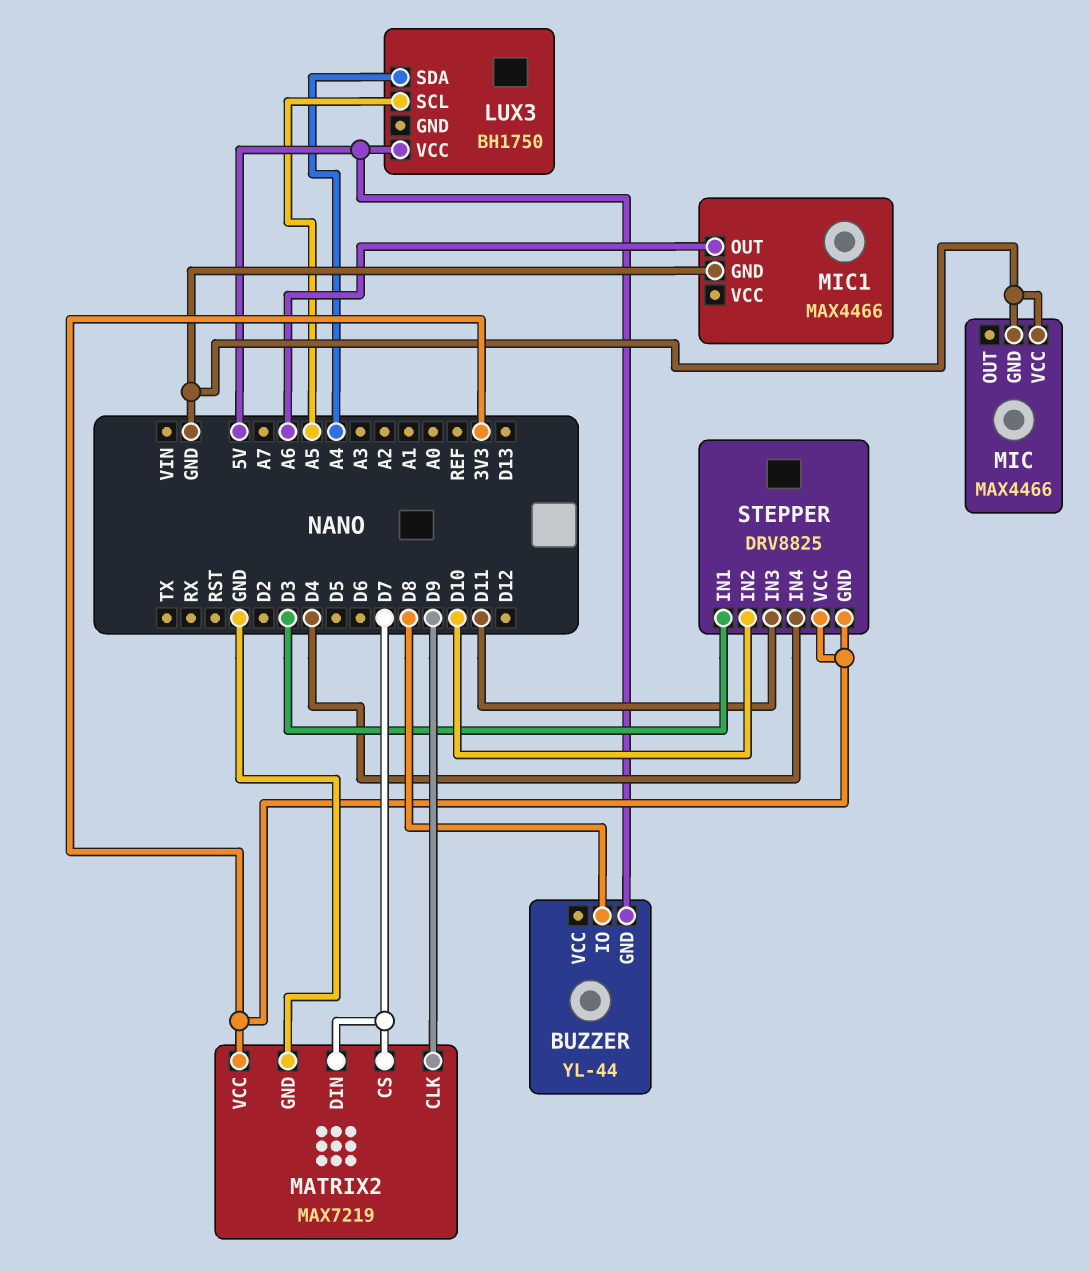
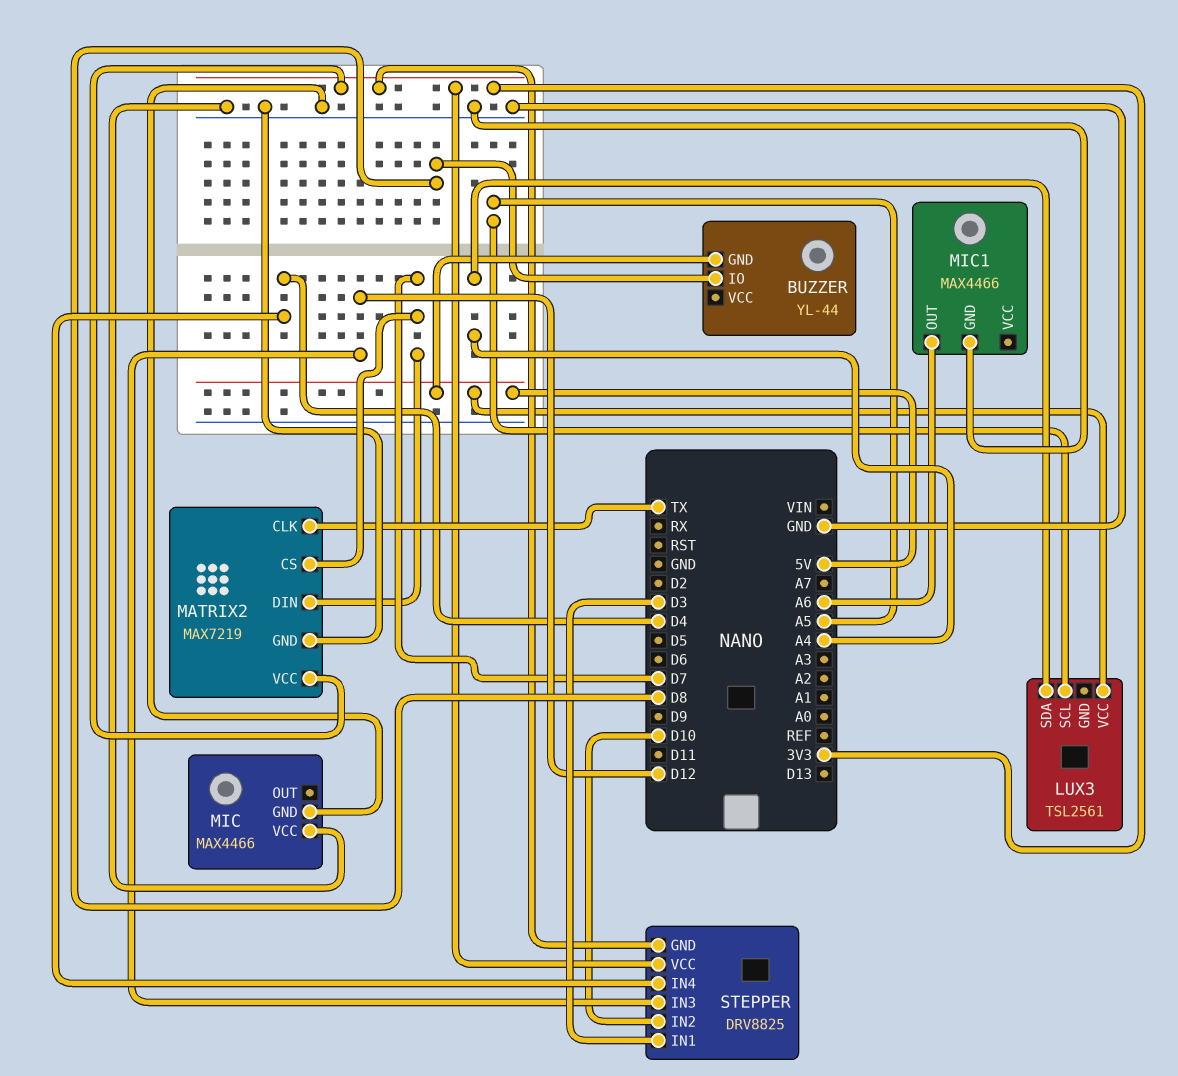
LUX3: BH1750 -> TSL2561
MATRIX2 pin CLK: D9 -> TX
STEPPER pin IN3: D11 -> D12

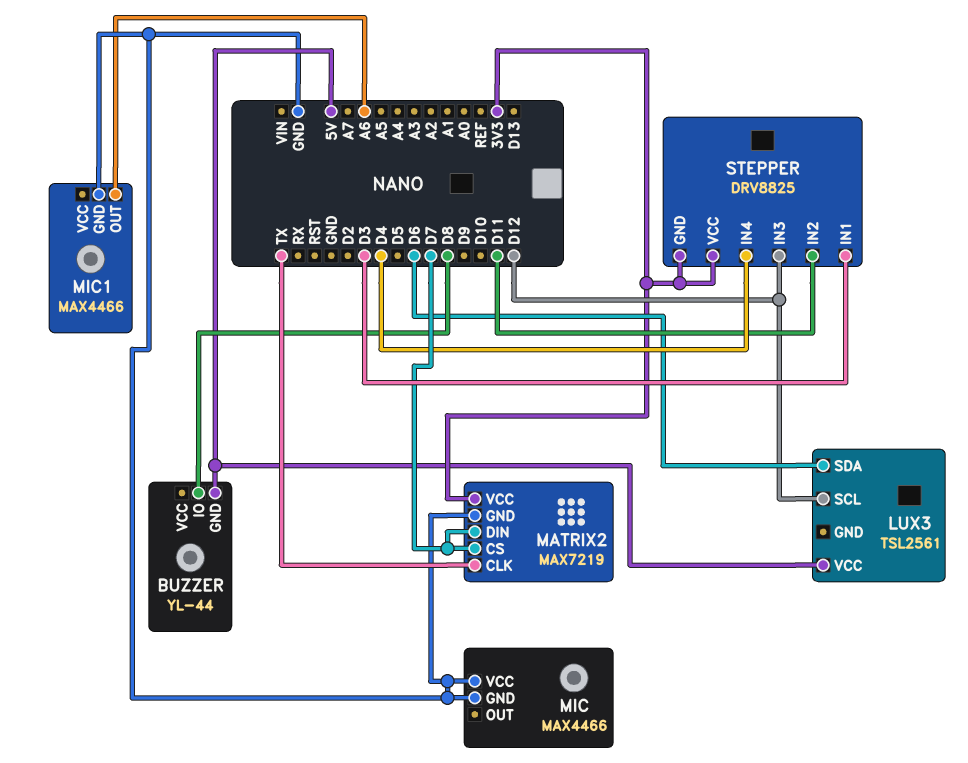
LUX3 pin SCL: A5 -> D12
LUX3 pin SDA: A4 -> D6
STEPPER pin IN2: D10 -> D11

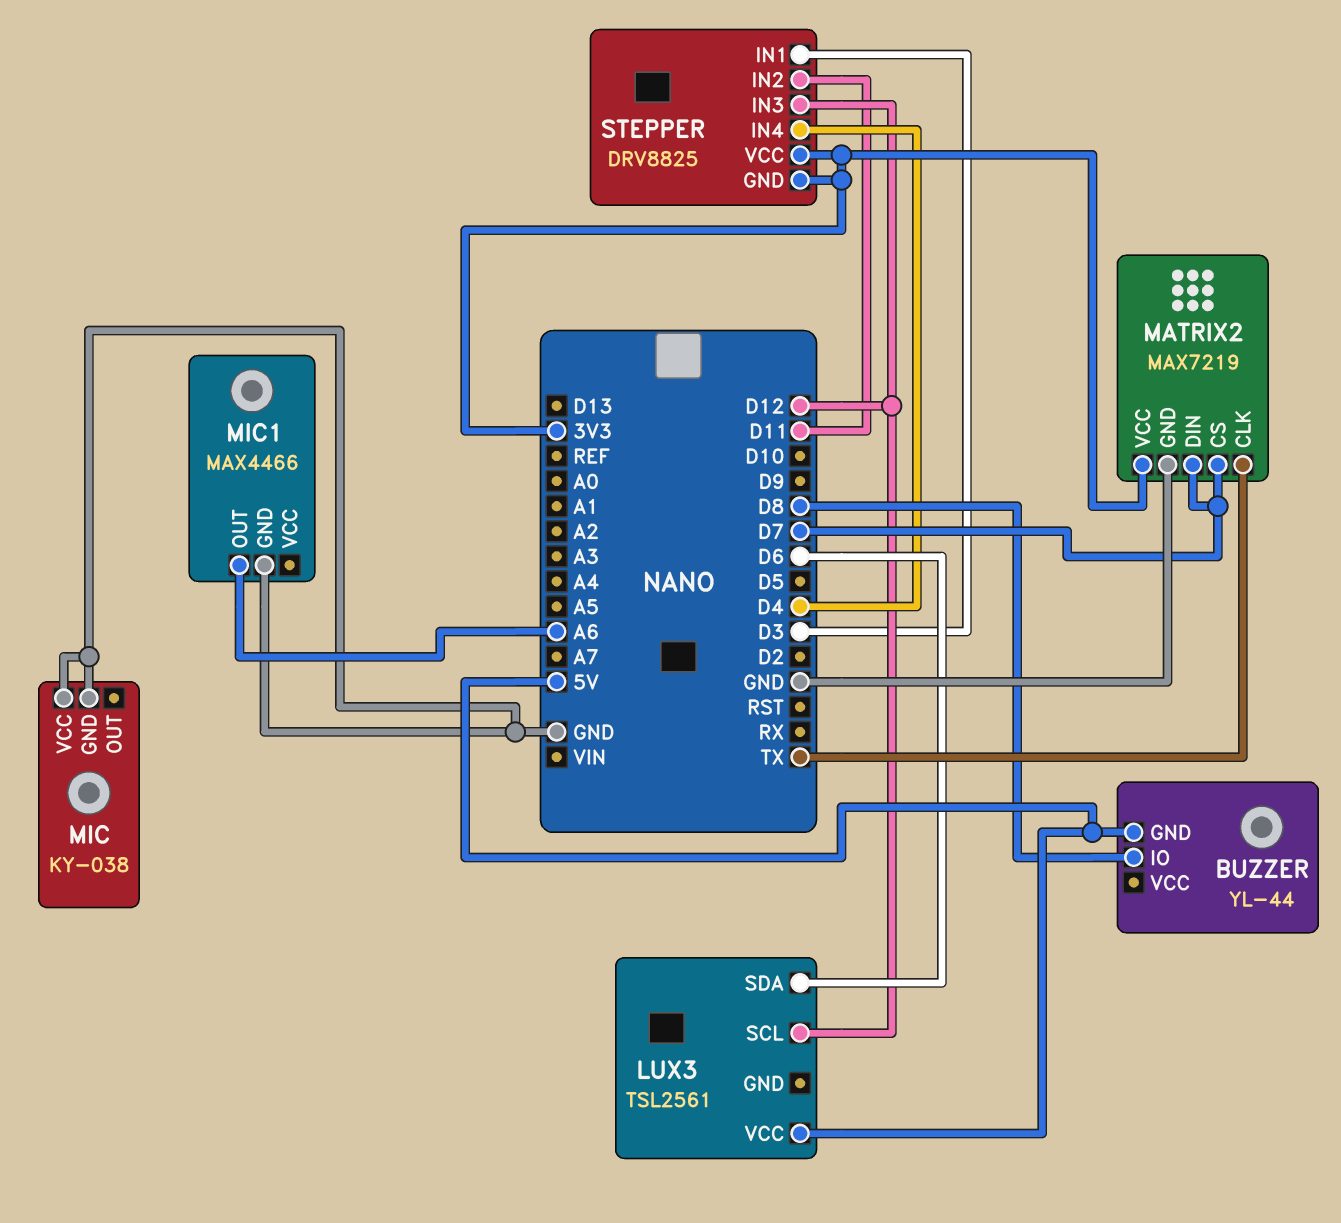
MIC: MAX4466 -> KY-038

